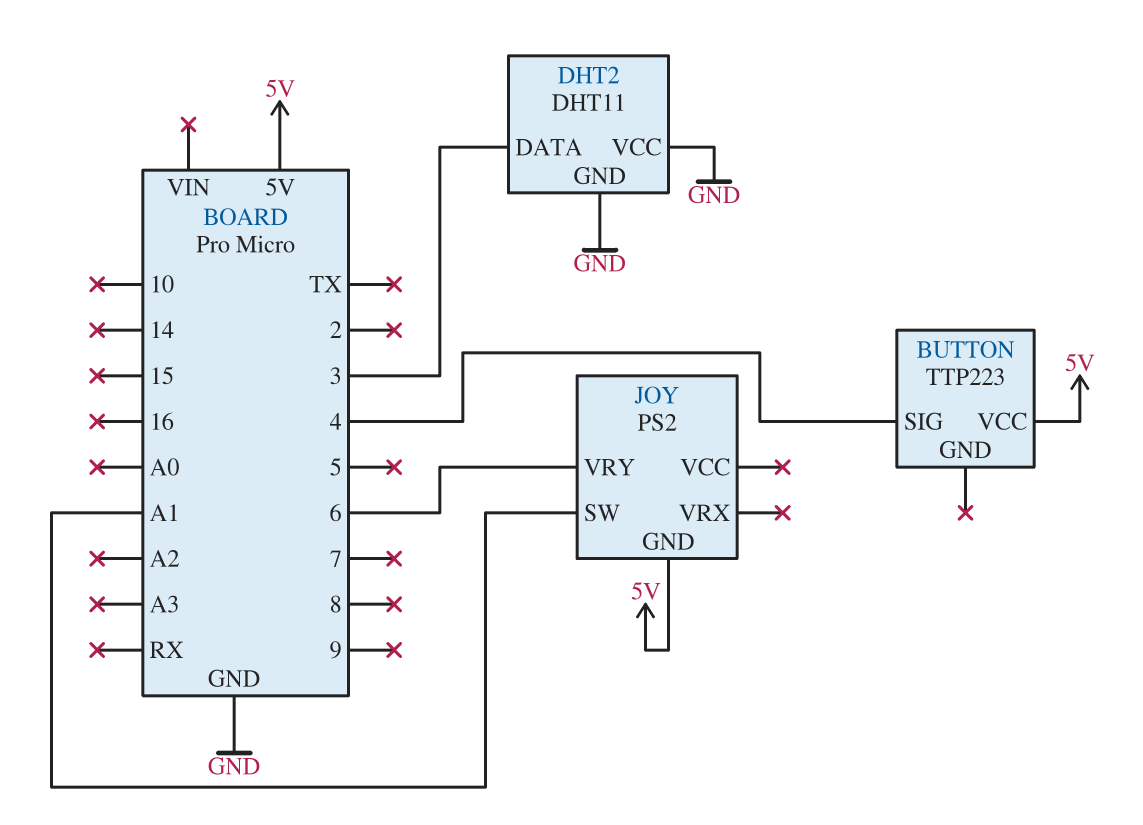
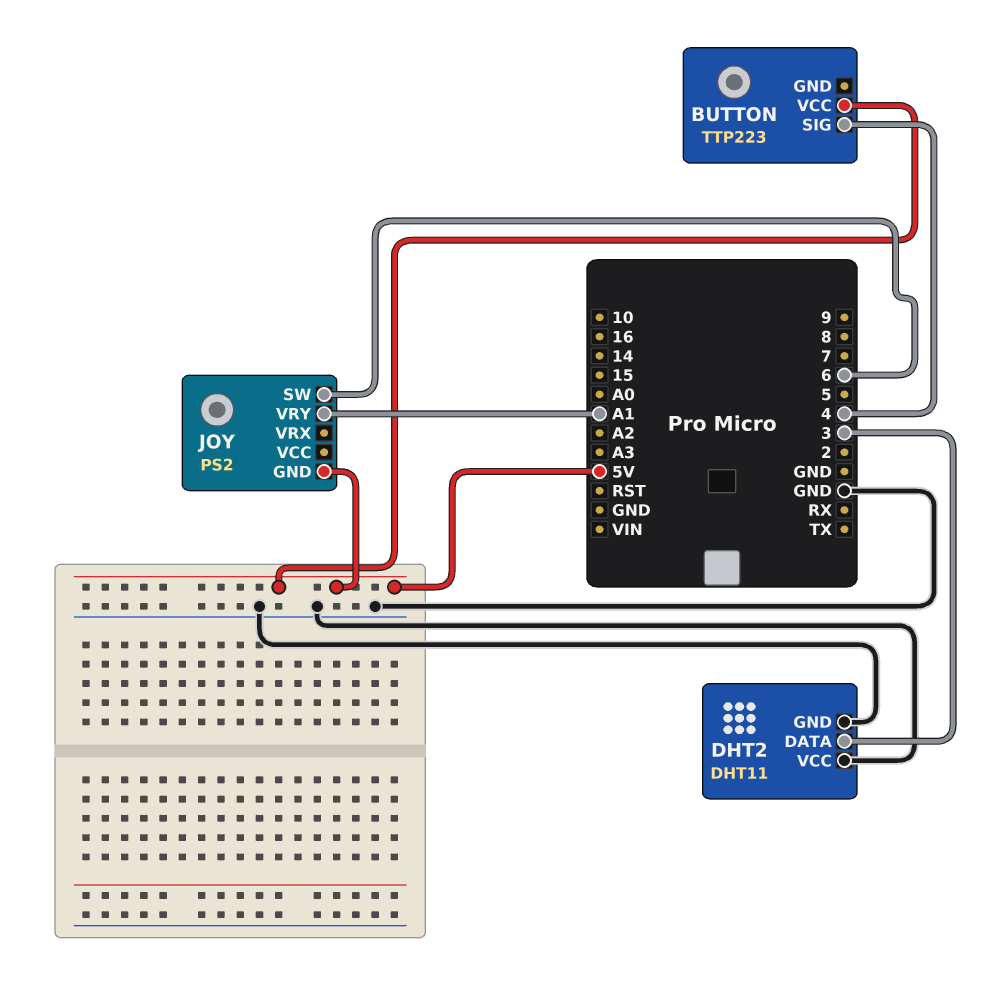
JOY pin SW: A1 -> 6
JOY pin VRY: 6 -> A1

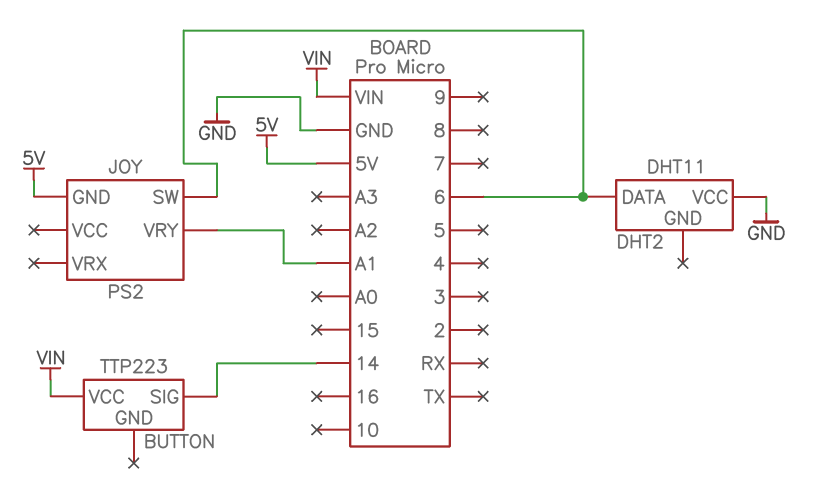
BUTTON pin SIG: 4 -> 14
BUTTON pin VCC: 5V -> VIN
DHT2 pin DATA: 3 -> 6
DHT2 pin GND: GND -> none

